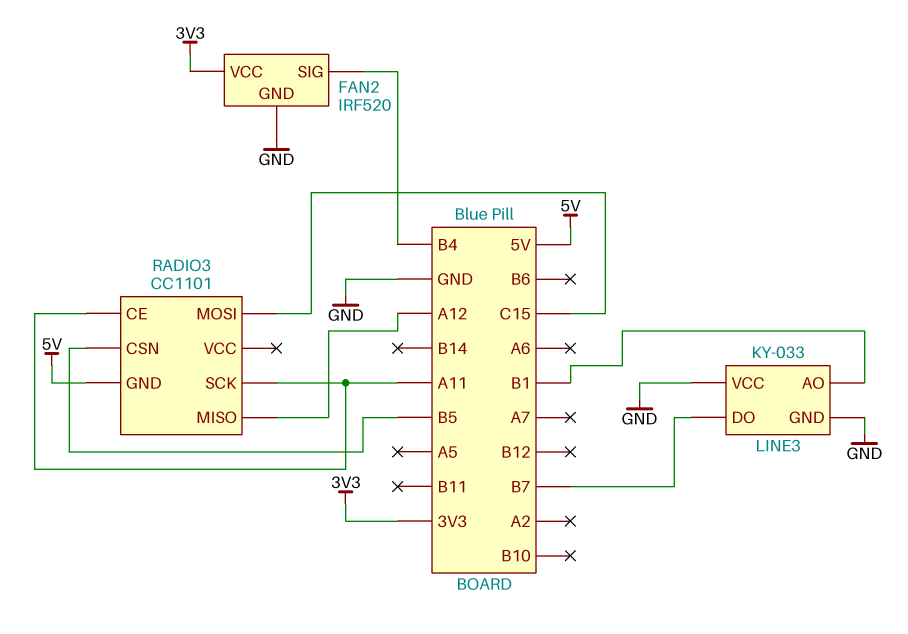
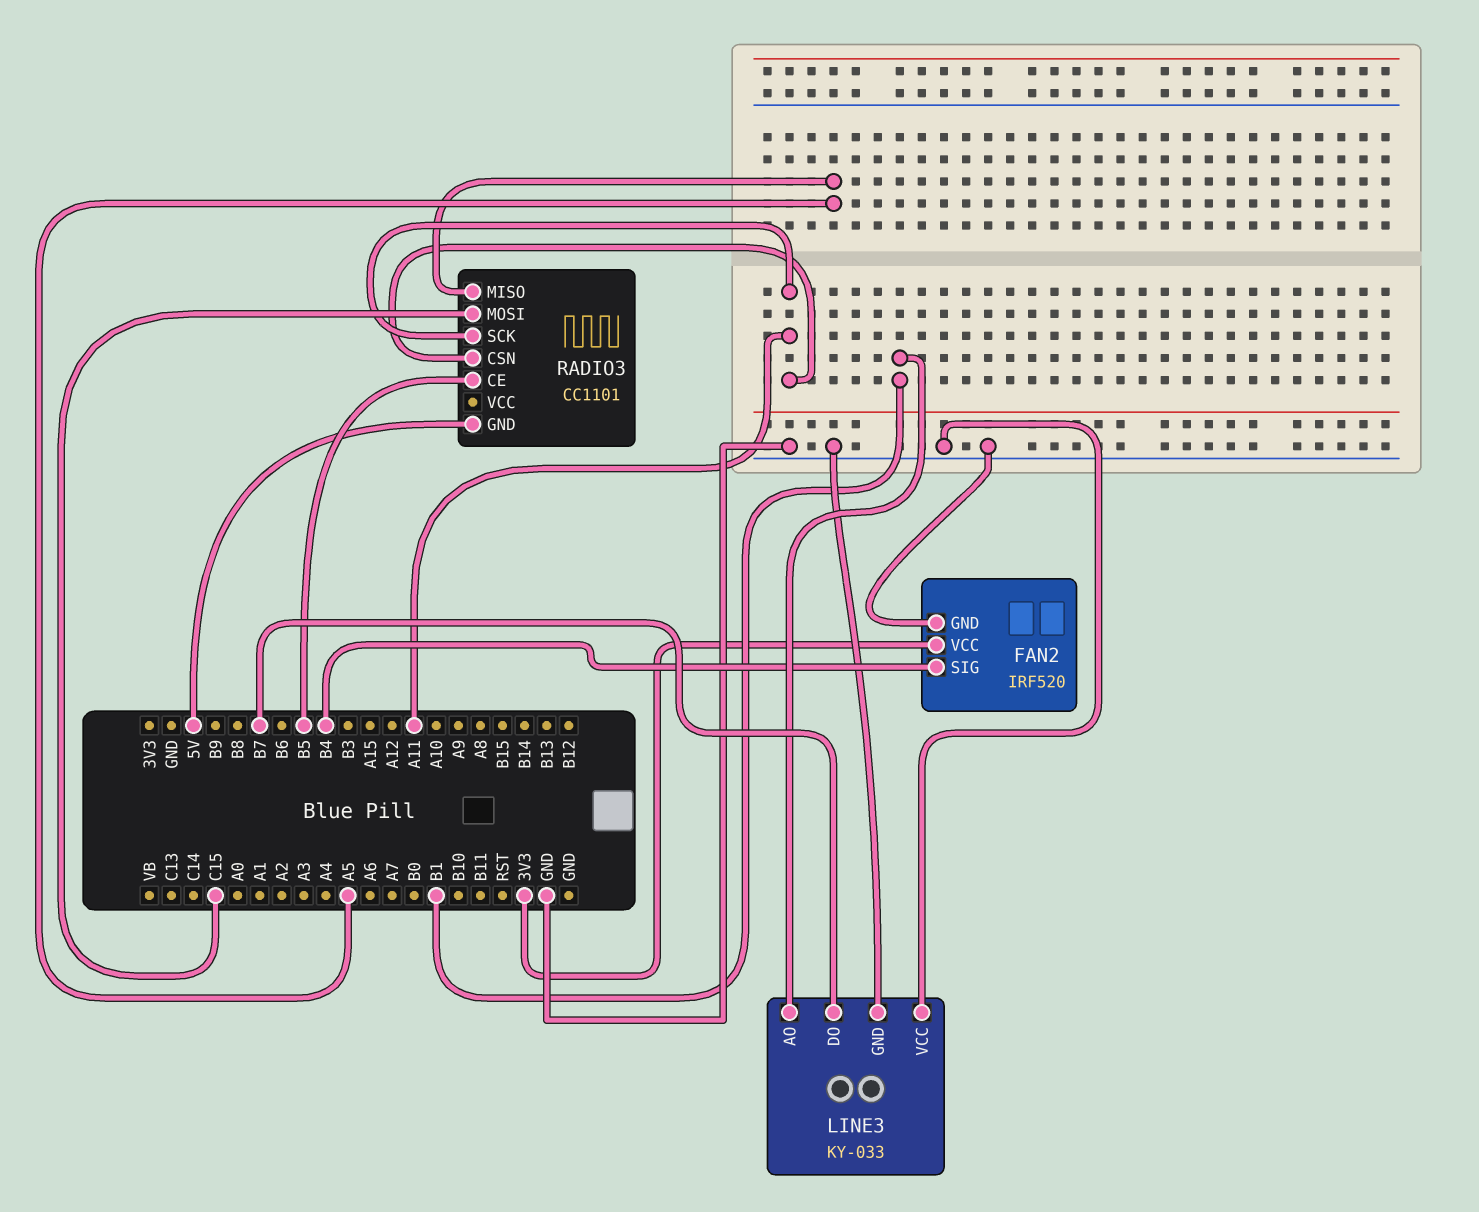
RADIO3 pin CE: A11 -> B5
RADIO3 pin CSN: B5 -> A11
RADIO3 pin MISO: A12 -> A5

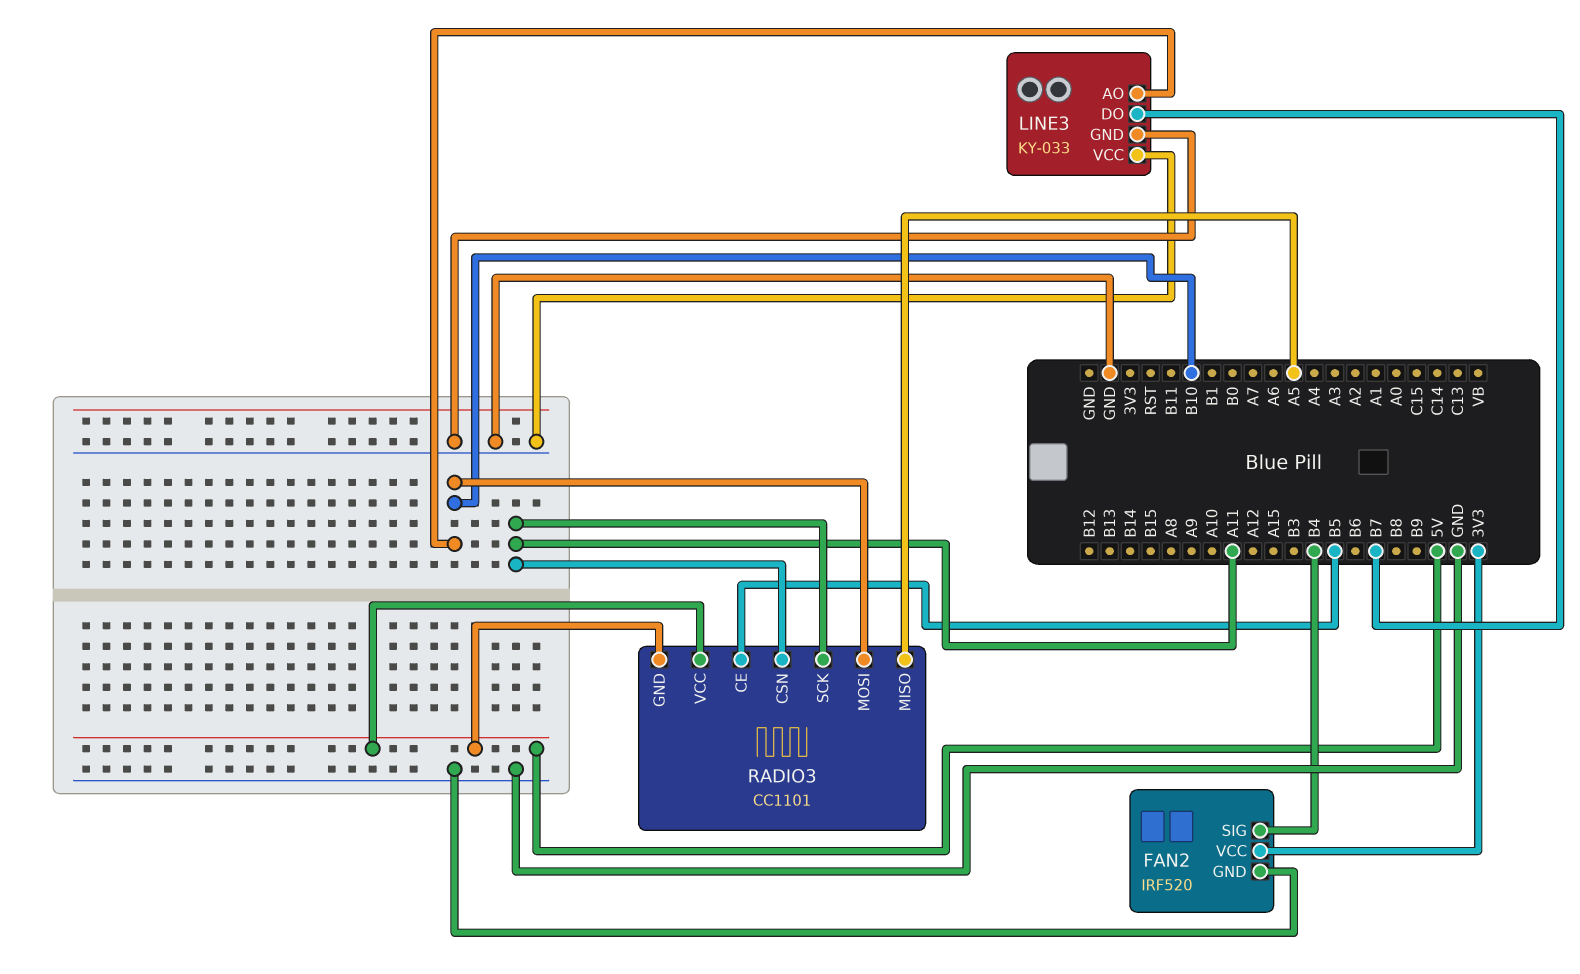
LINE3 pin AO: B1 -> B10
RADIO3 pin MOSI: C15 -> B10
RADIO3 pin VCC: none -> 5V

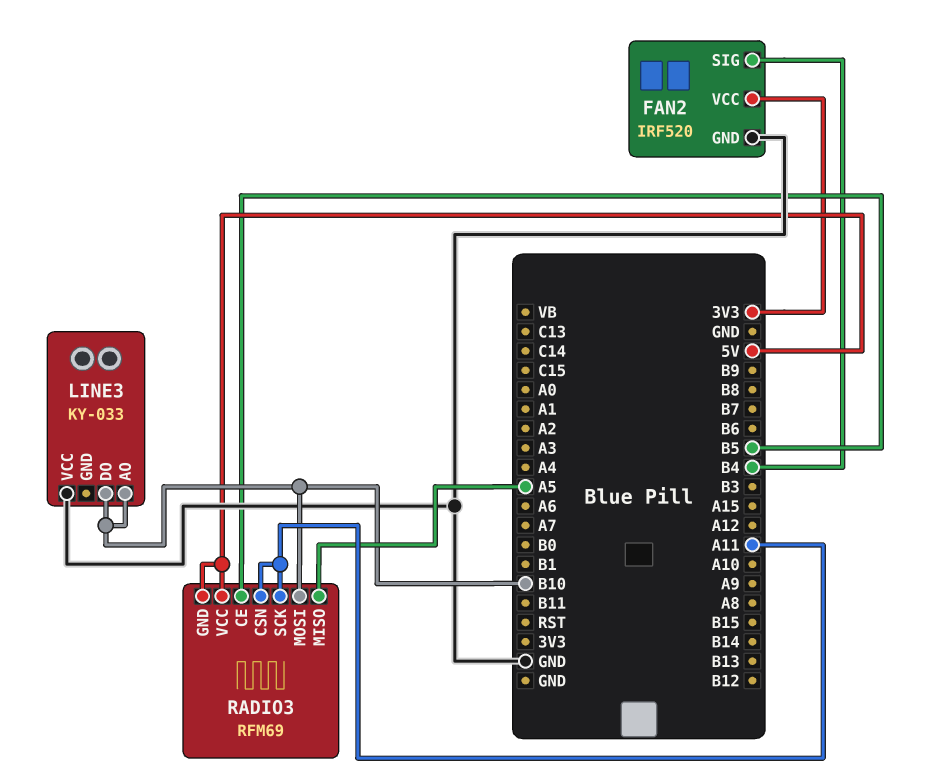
LINE3 pin DO: B7 -> B10
LINE3 pin GND: GND -> none
RADIO3: CC1101 -> RFM69

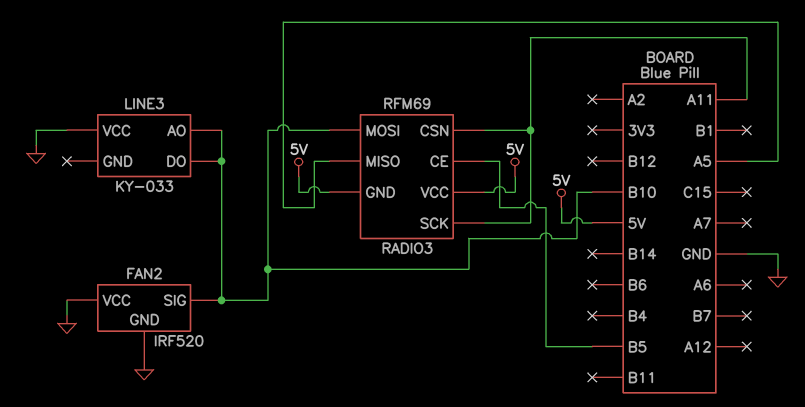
FAN2 pin SIG: B4 -> B10
FAN2 pin VCC: 3V3 -> GND

